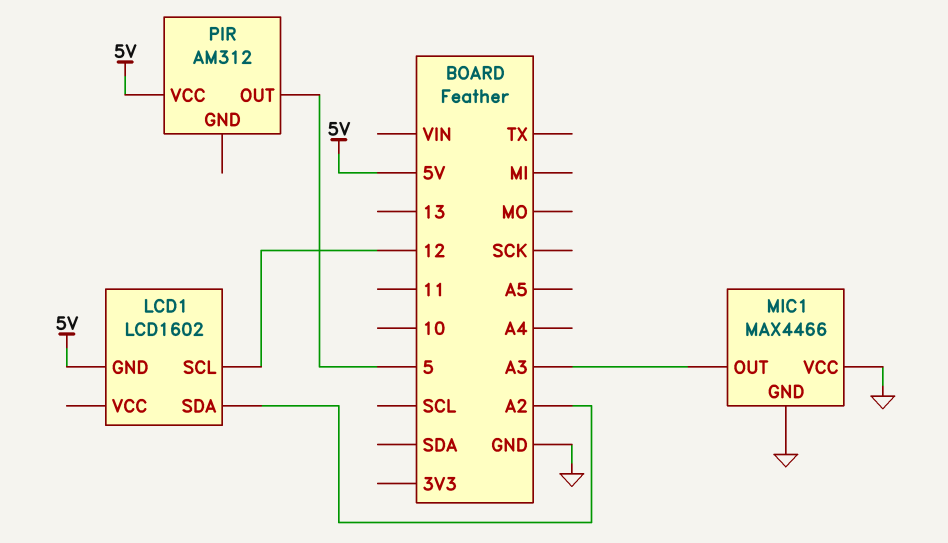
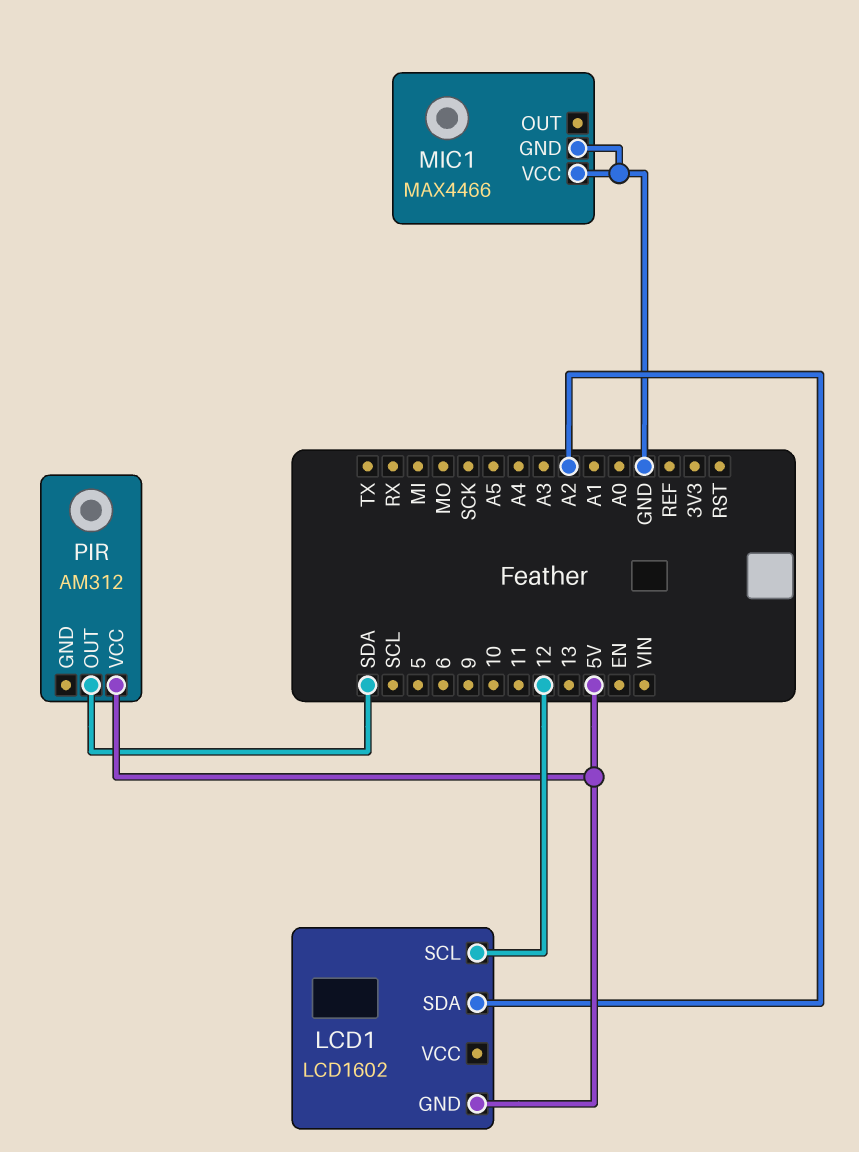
MIC1 pin OUT: A3 -> none
PIR pin OUT: 5 -> SDA

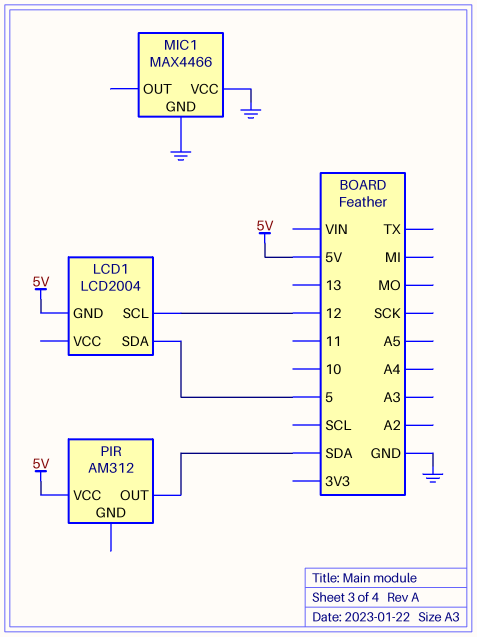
LCD1: LCD1602 -> LCD2004
LCD1 pin SDA: A2 -> 5

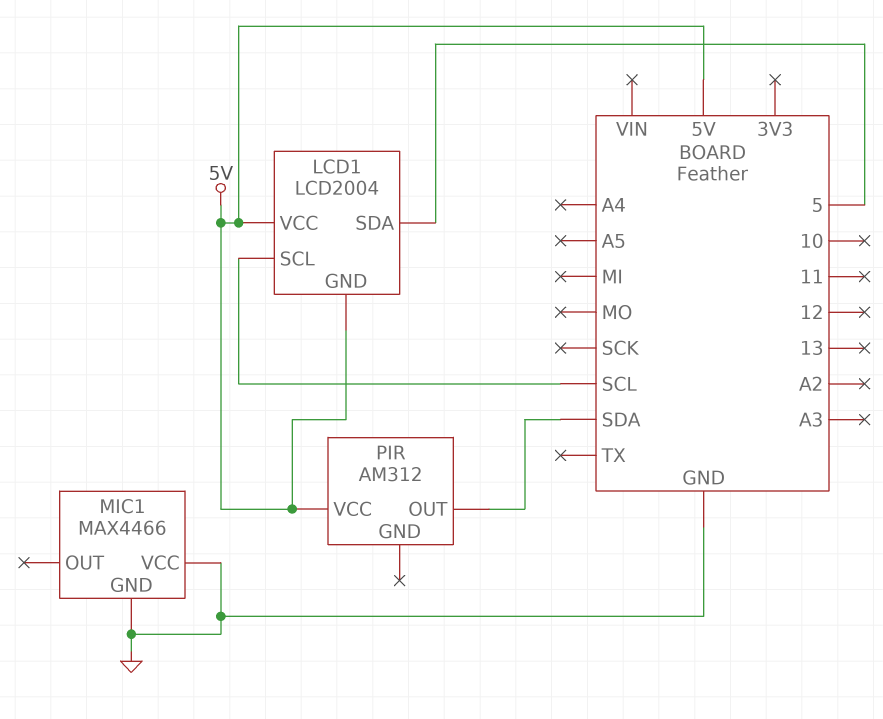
LCD1 pin SCL: 12 -> SCL
LCD1 pin VCC: none -> 5V

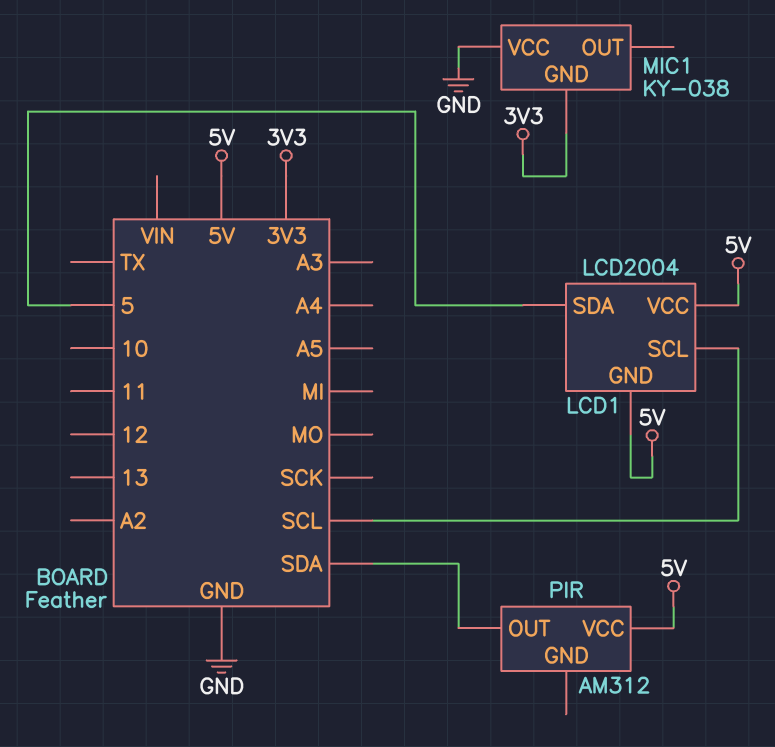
MIC1: MAX4466 -> KY-038
MIC1 pin GND: GND -> 3V3

